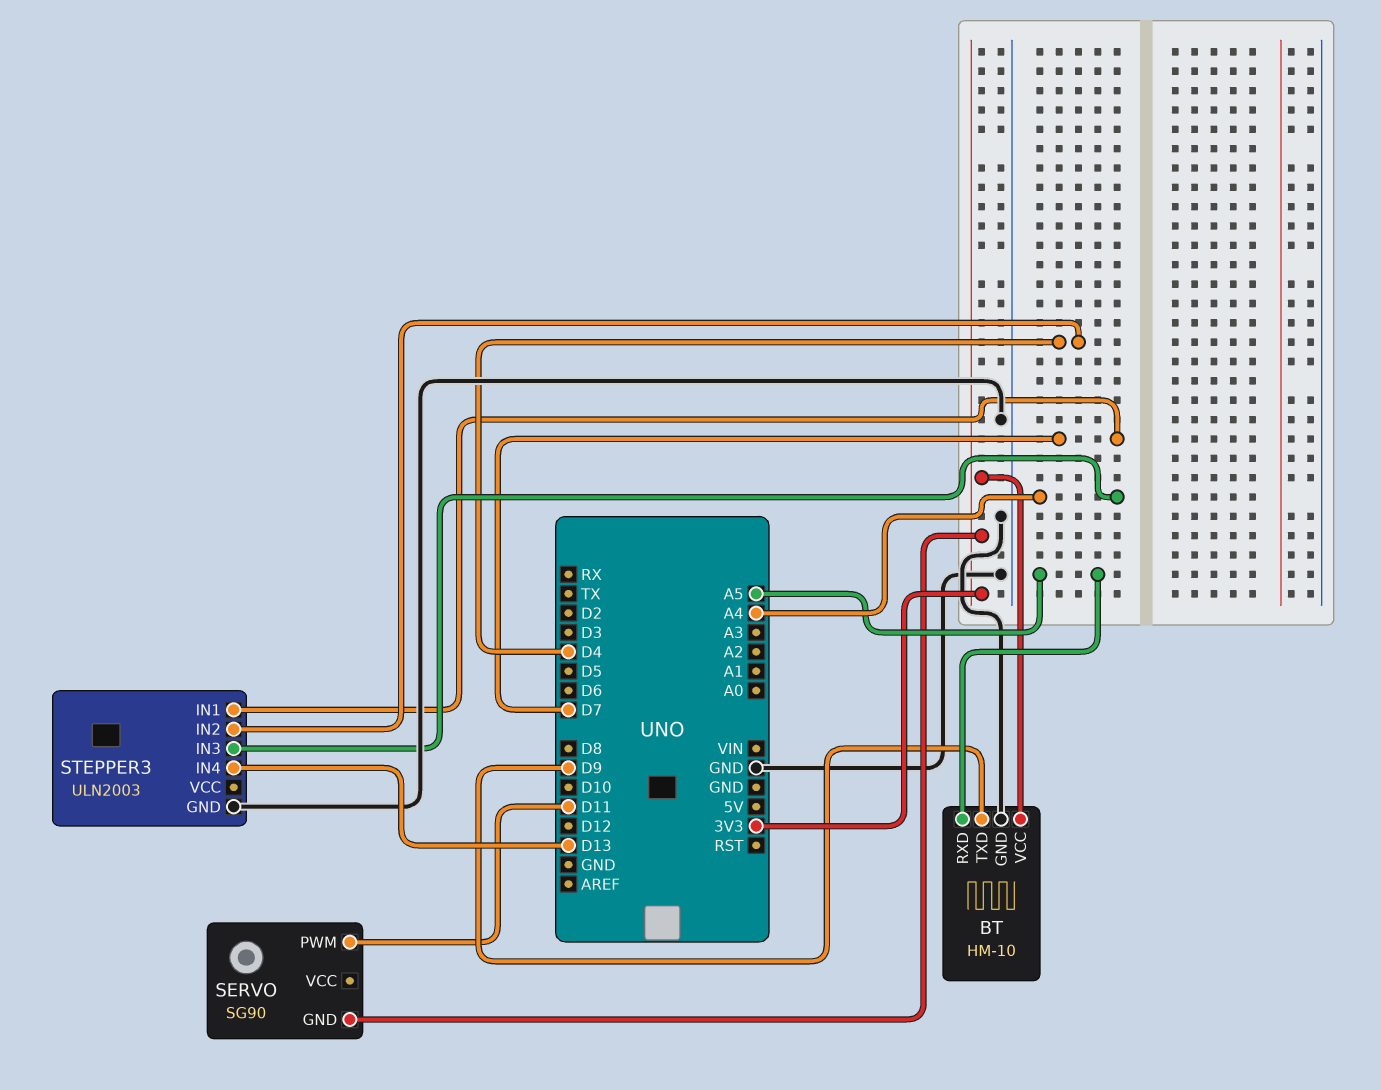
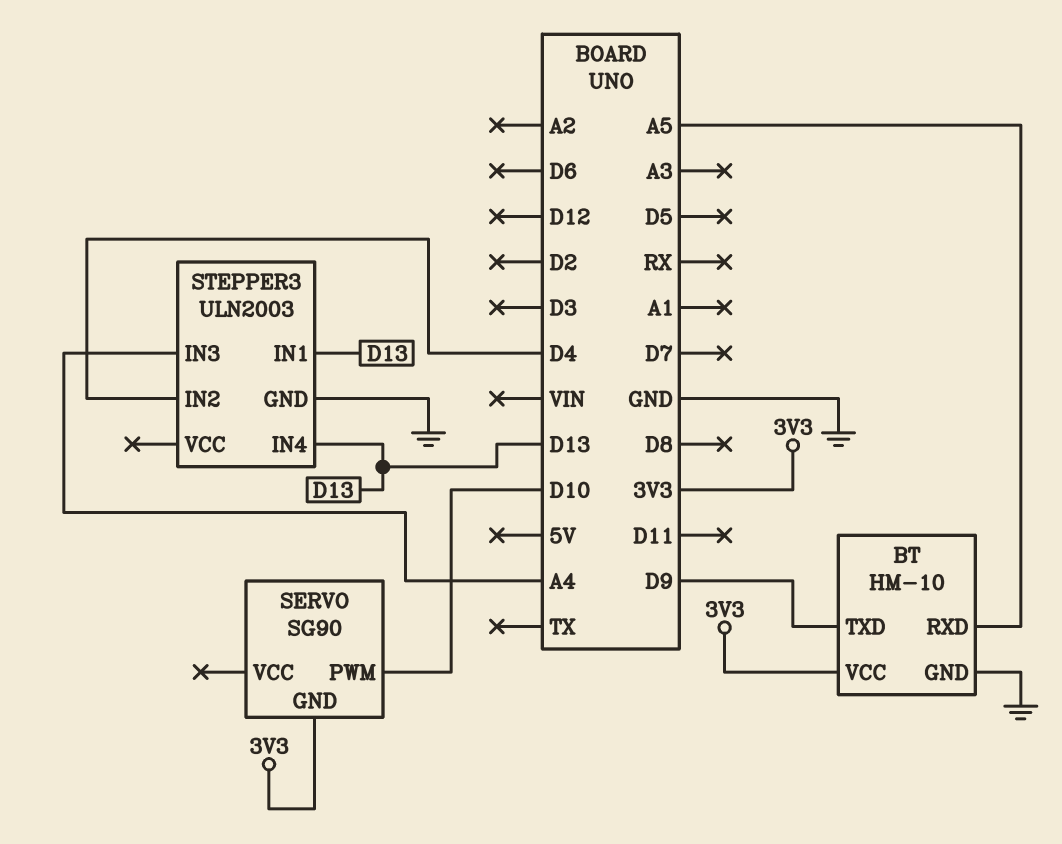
SERVO pin PWM: D11 -> D10
STEPPER3 pin IN1: D7 -> D13

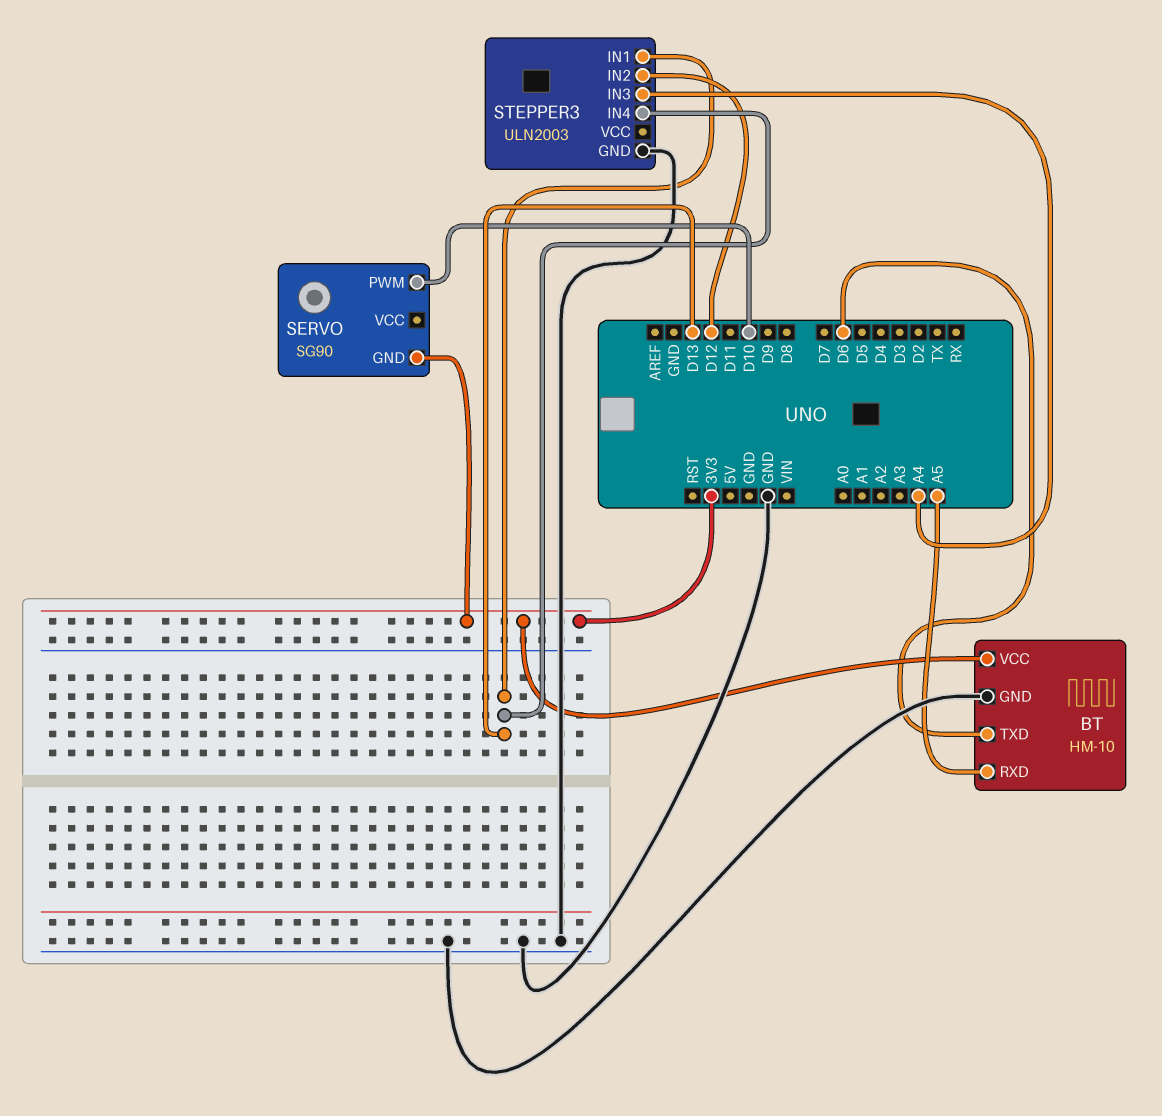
BT pin TXD: D9 -> D6
STEPPER3 pin IN2: D4 -> D12

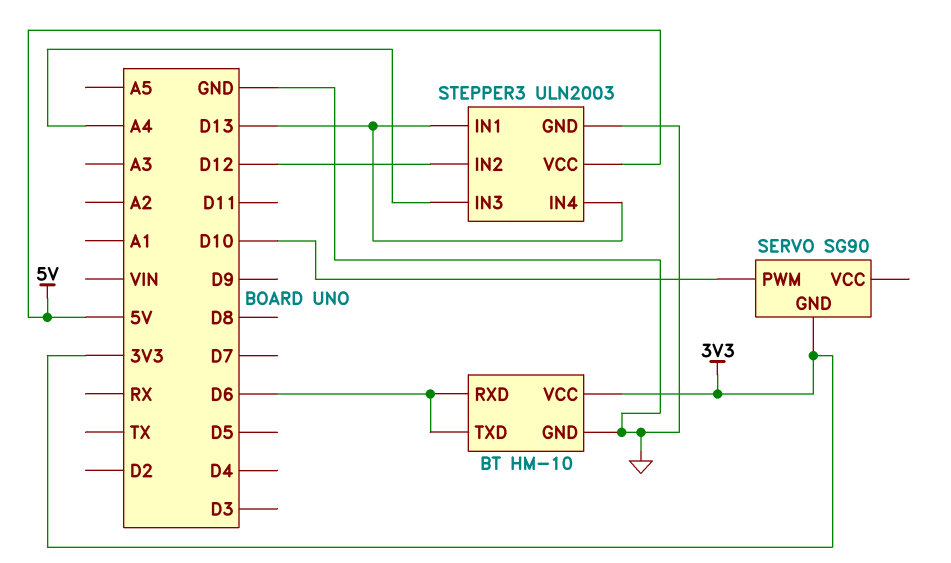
BT pin RXD: A5 -> D6
STEPPER3 pin VCC: none -> 5V

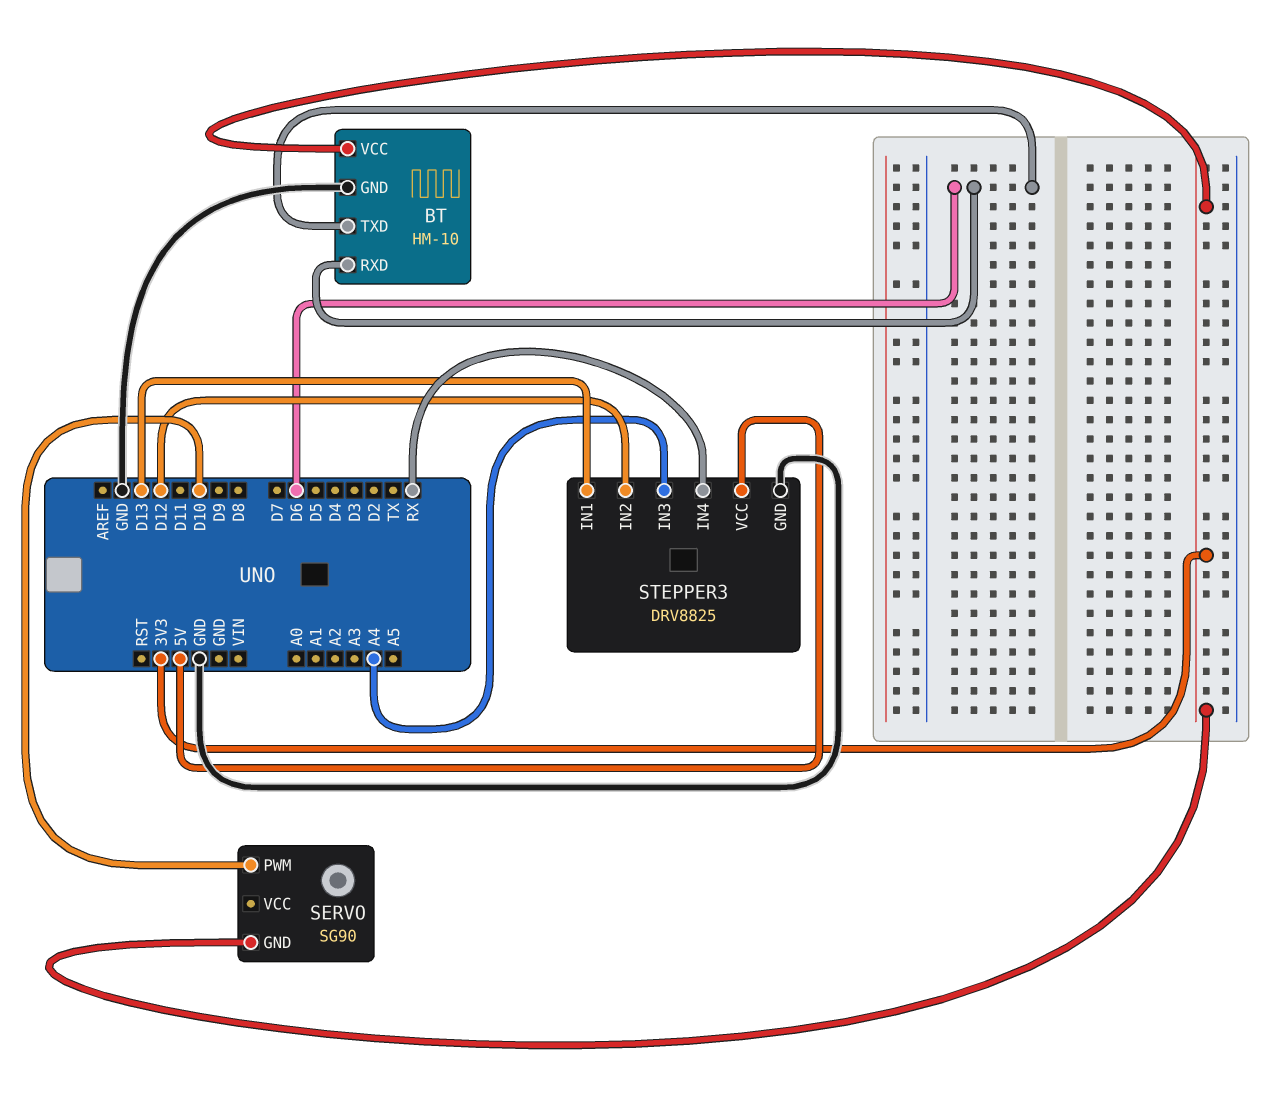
STEPPER3: ULN2003 -> DRV8825
STEPPER3 pin IN4: D13 -> RX

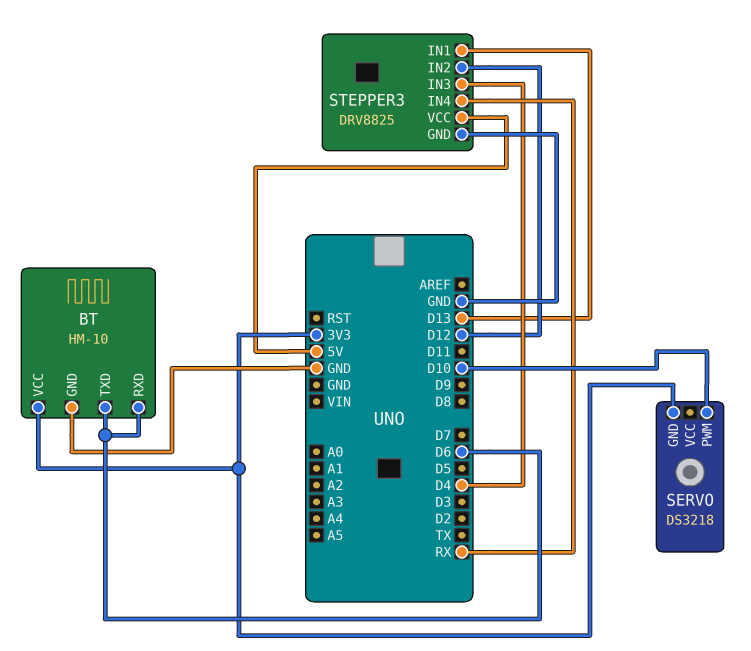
SERVO: SG90 -> DS3218
STEPPER3 pin IN3: A4 -> D4

